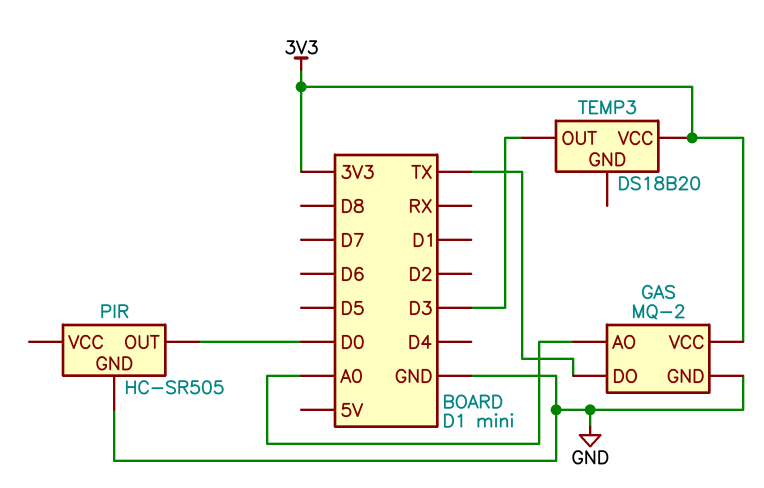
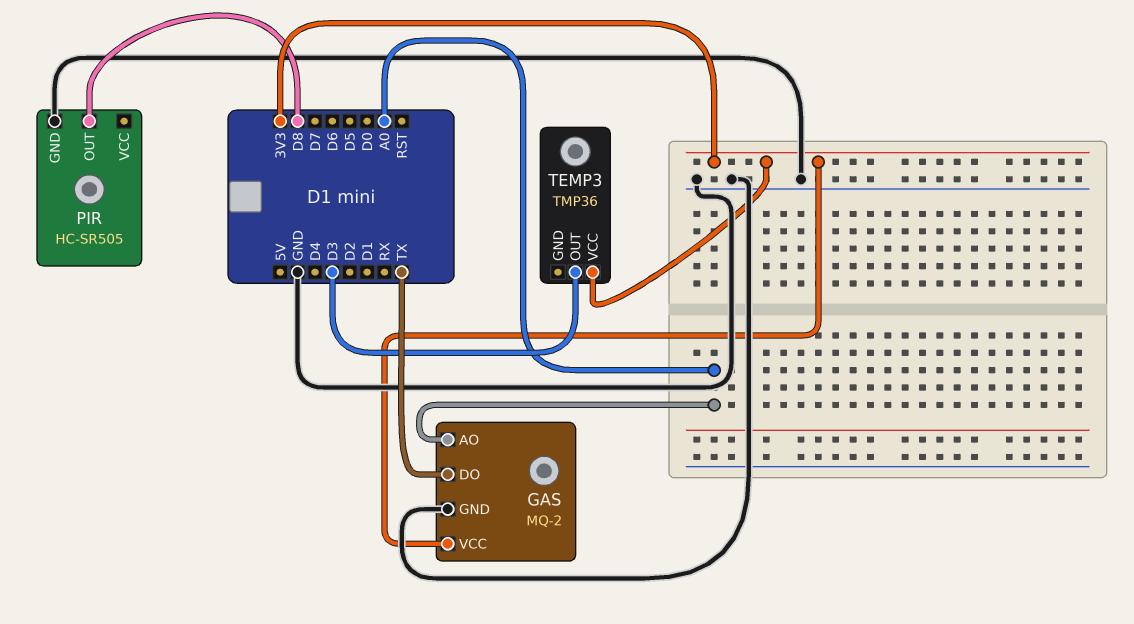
PIR pin OUT: D0 -> D8
TEMP3: DS18B20 -> TMP36

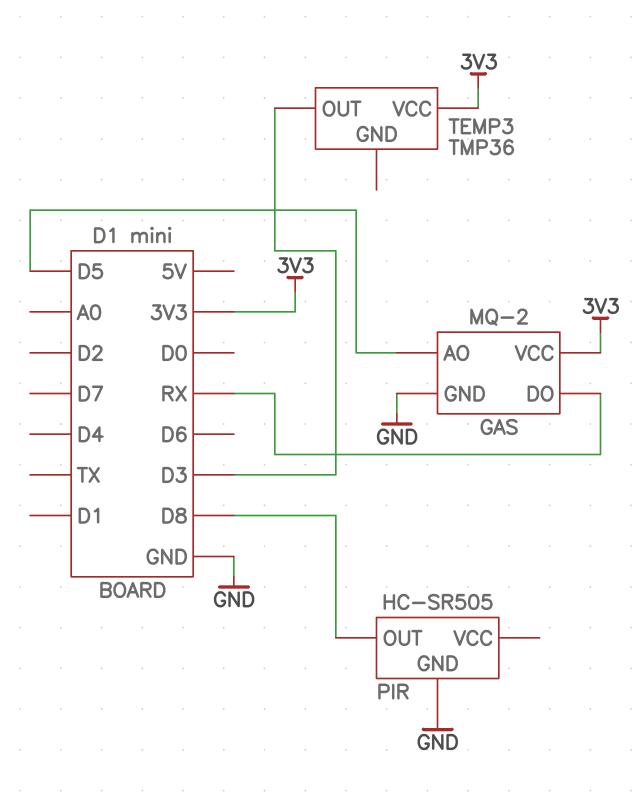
GAS pin AO: A0 -> D5
GAS pin DO: TX -> RX

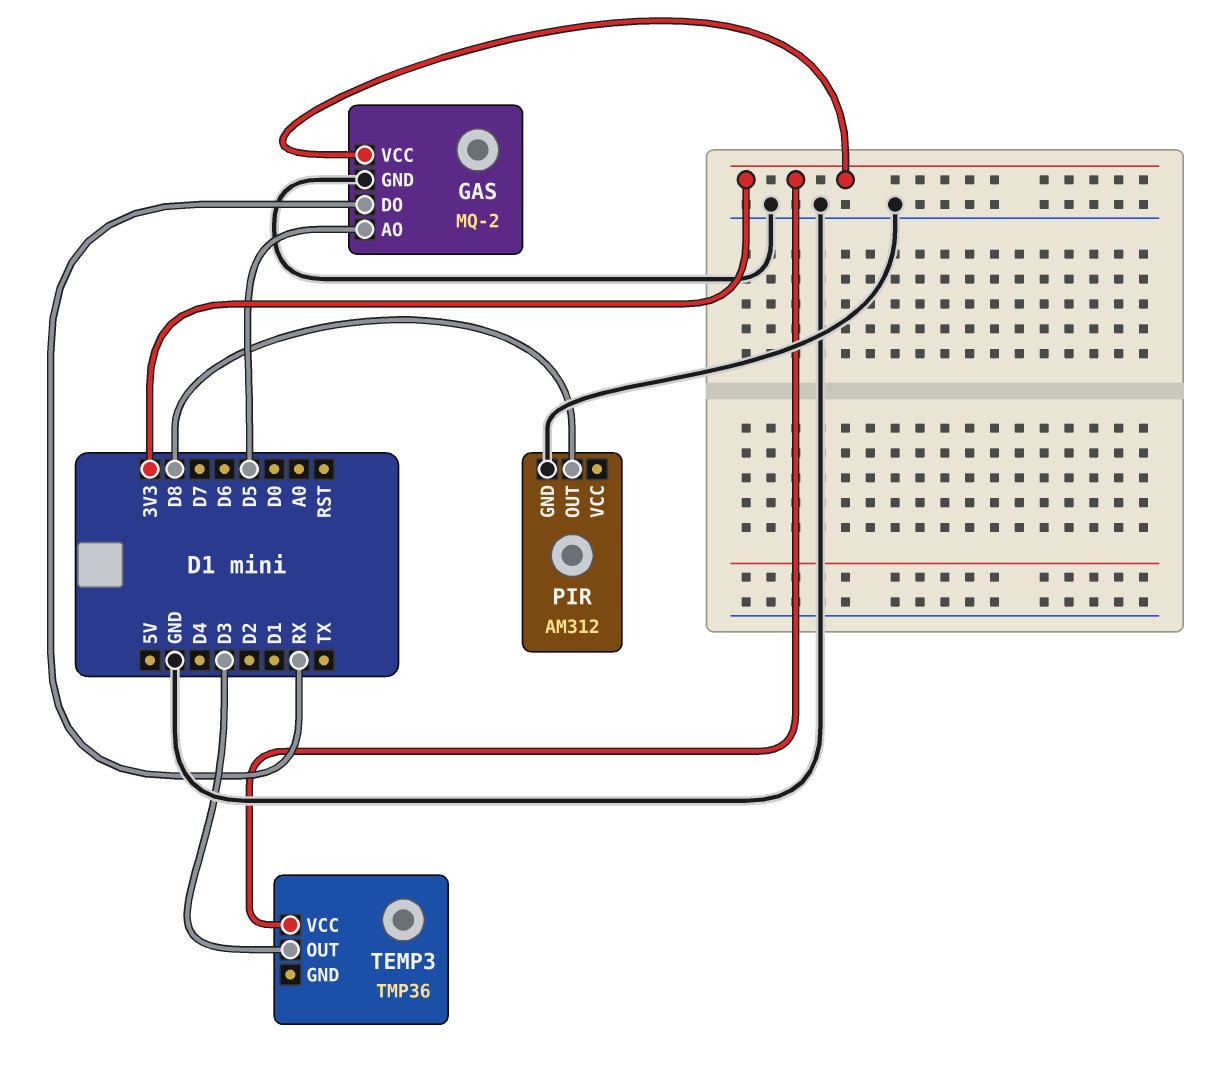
PIR: HC-SR505 -> AM312

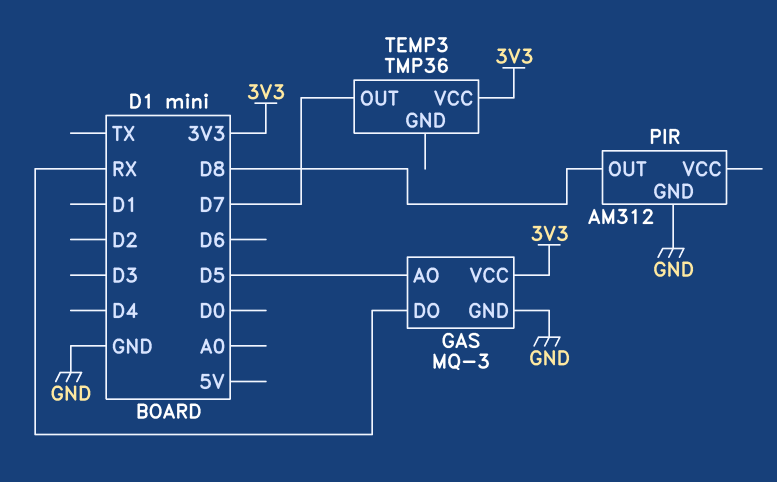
GAS: MQ-2 -> MQ-3
TEMP3 pin OUT: D3 -> D7

